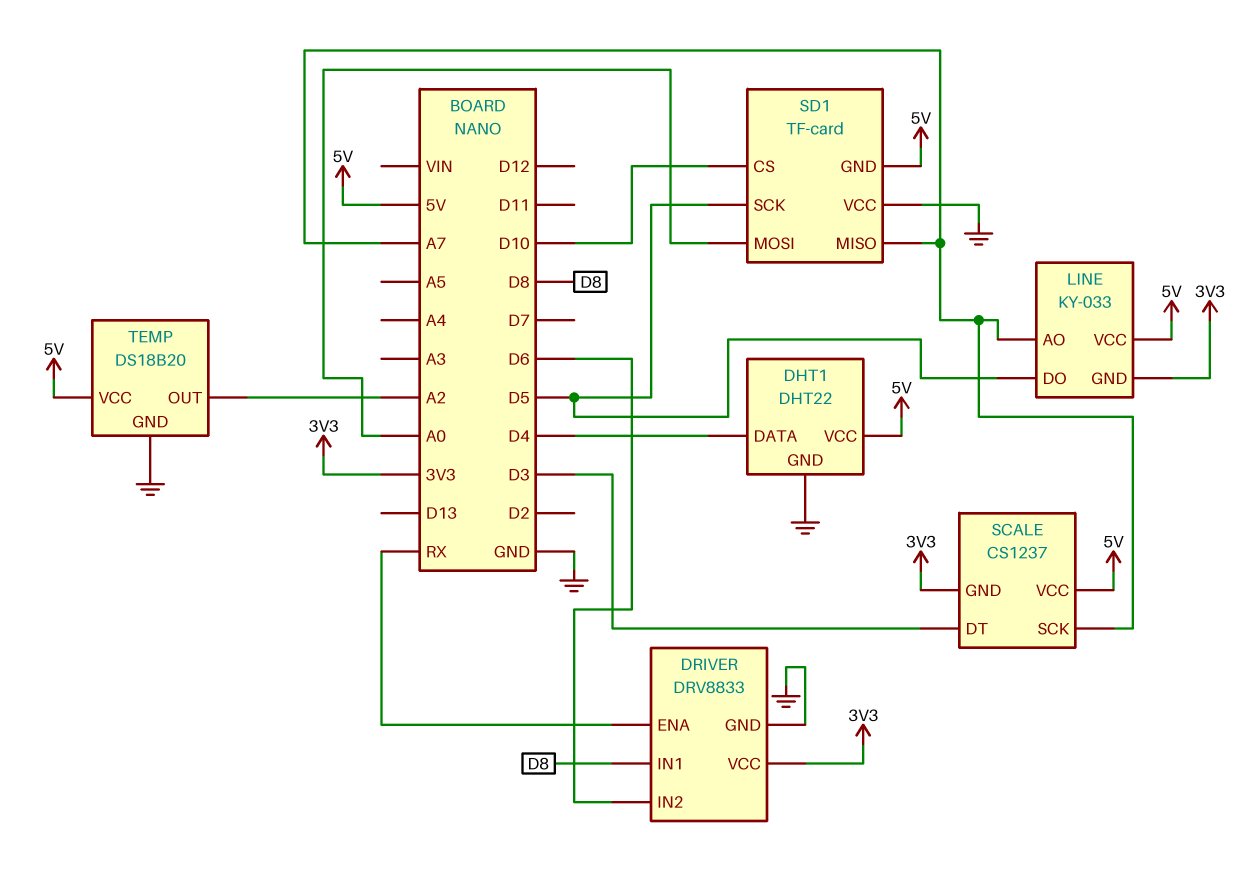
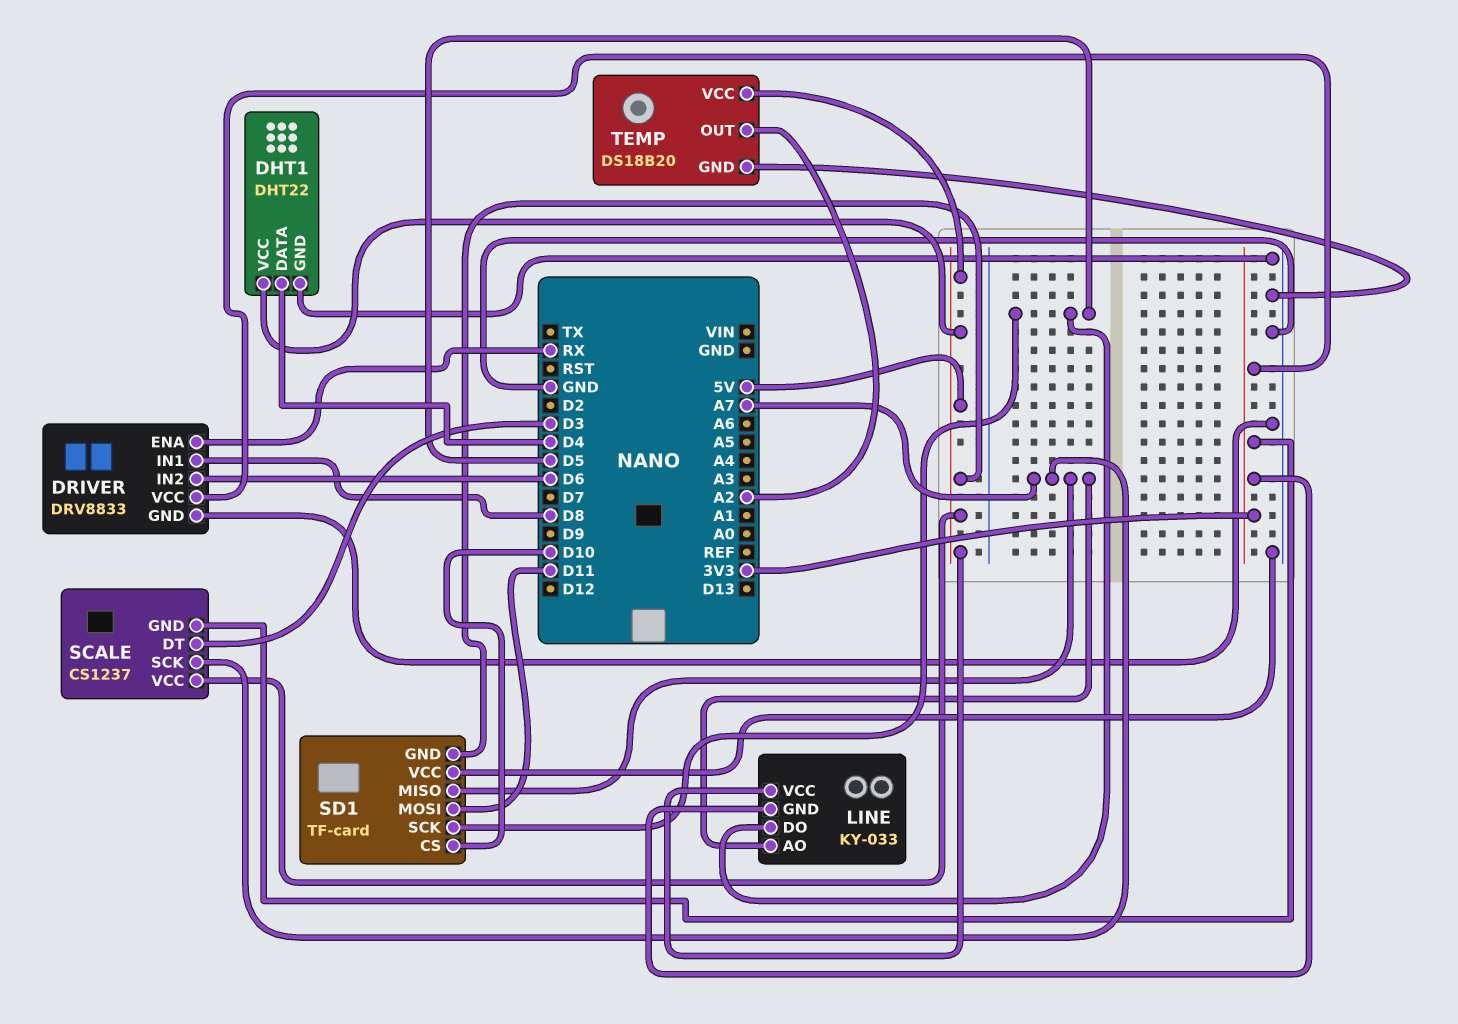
SD1 pin MOSI: A0 -> D11

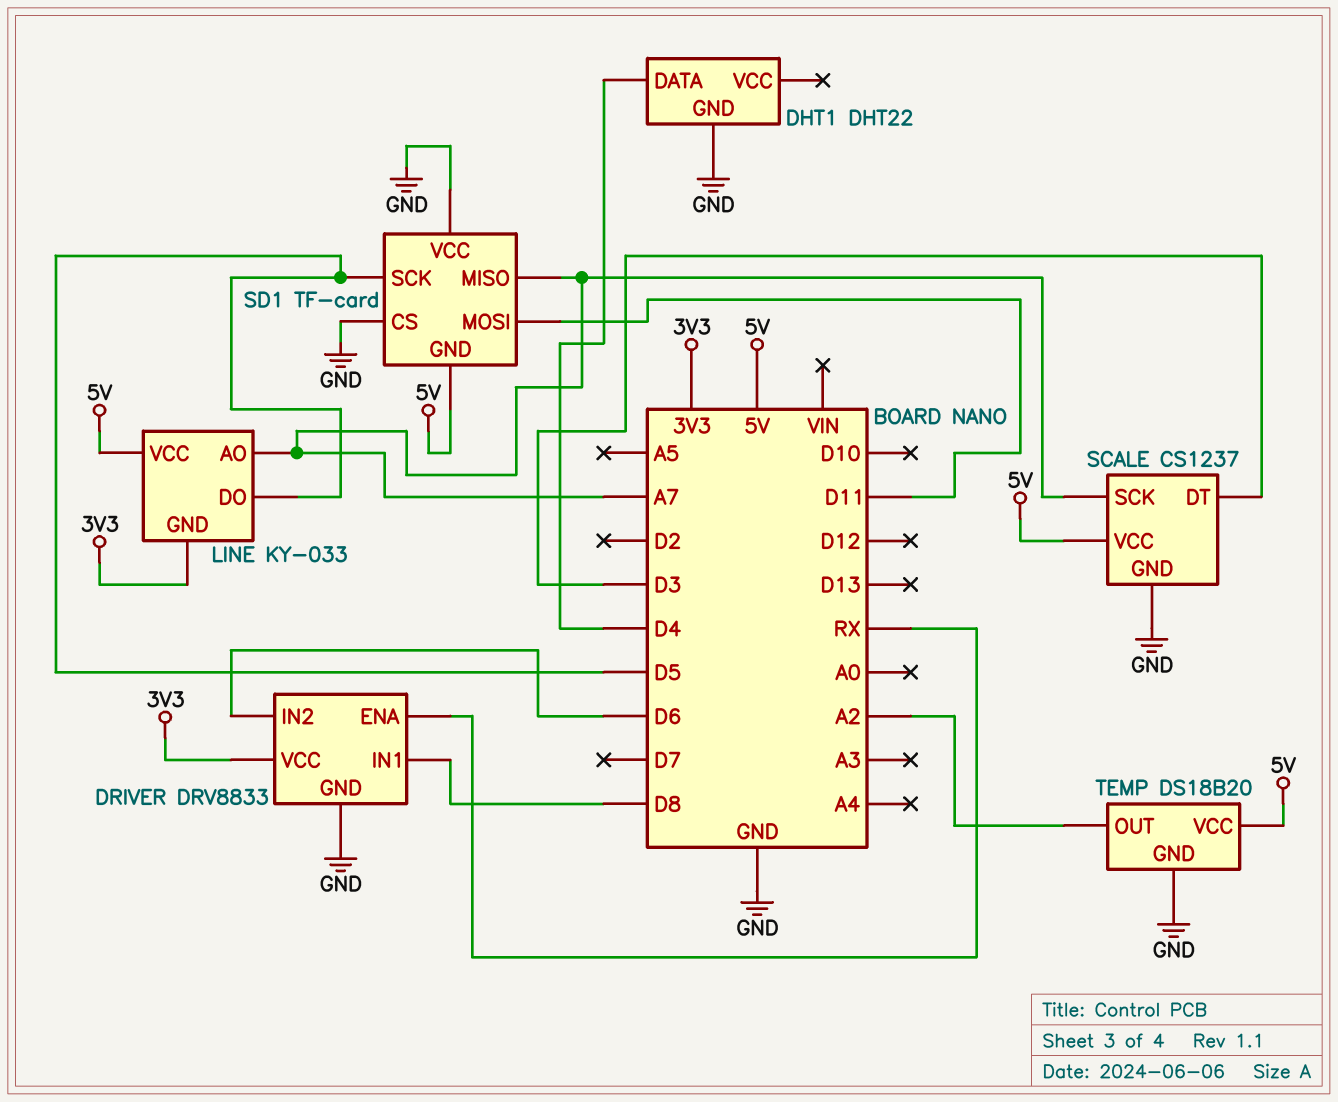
DHT1 pin VCC: 5V -> none
SCALE pin GND: 3V3 -> GND
SD1 pin CS: D10 -> GND

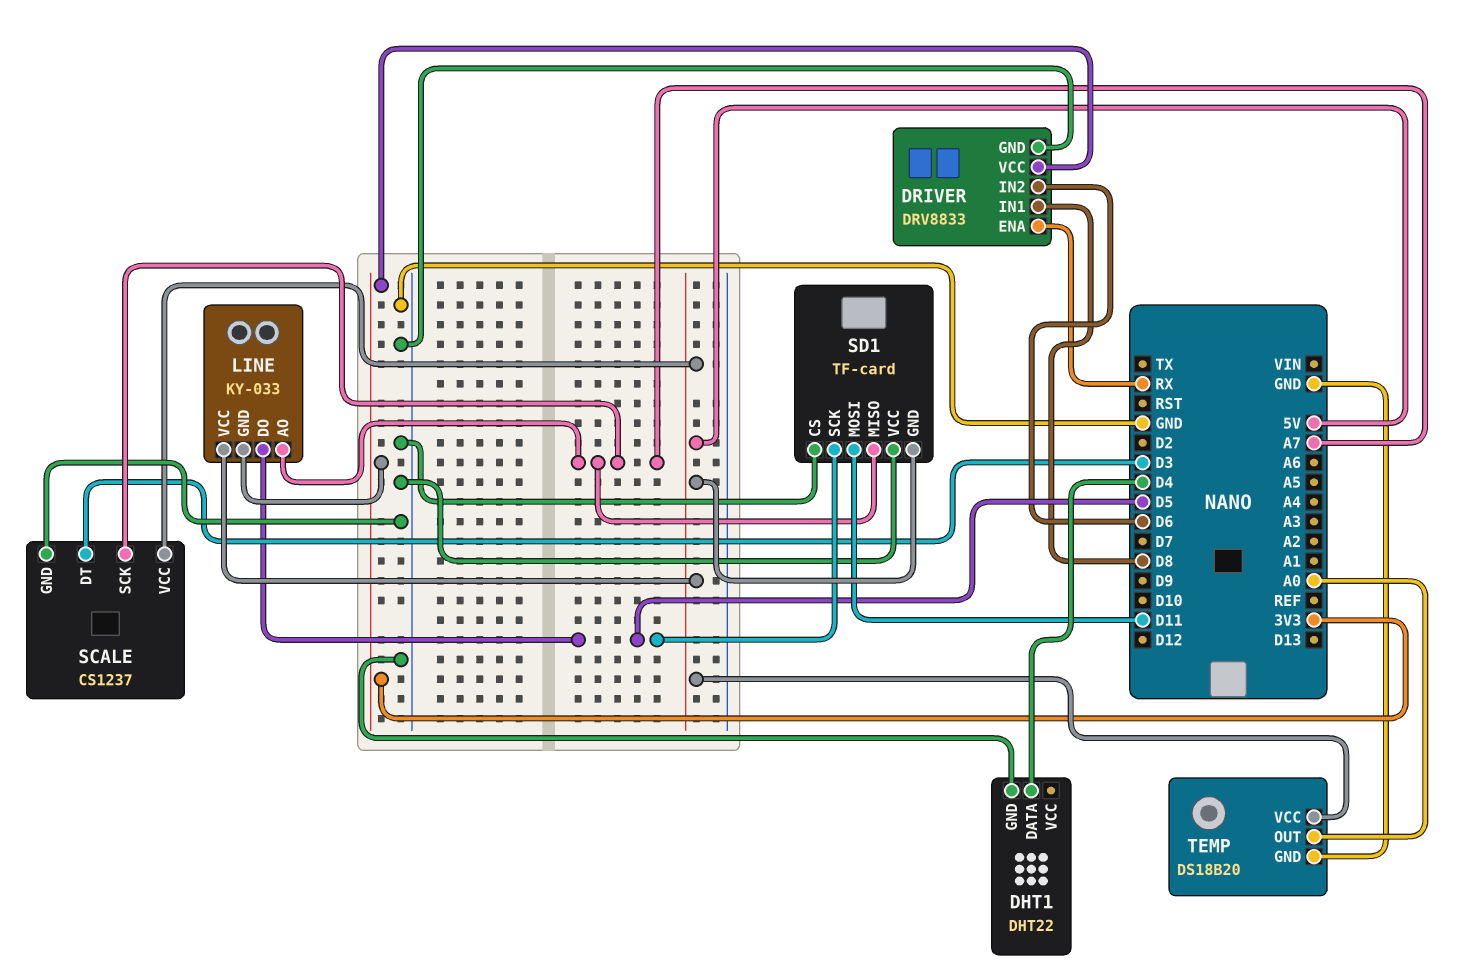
TEMP pin OUT: A2 -> A0

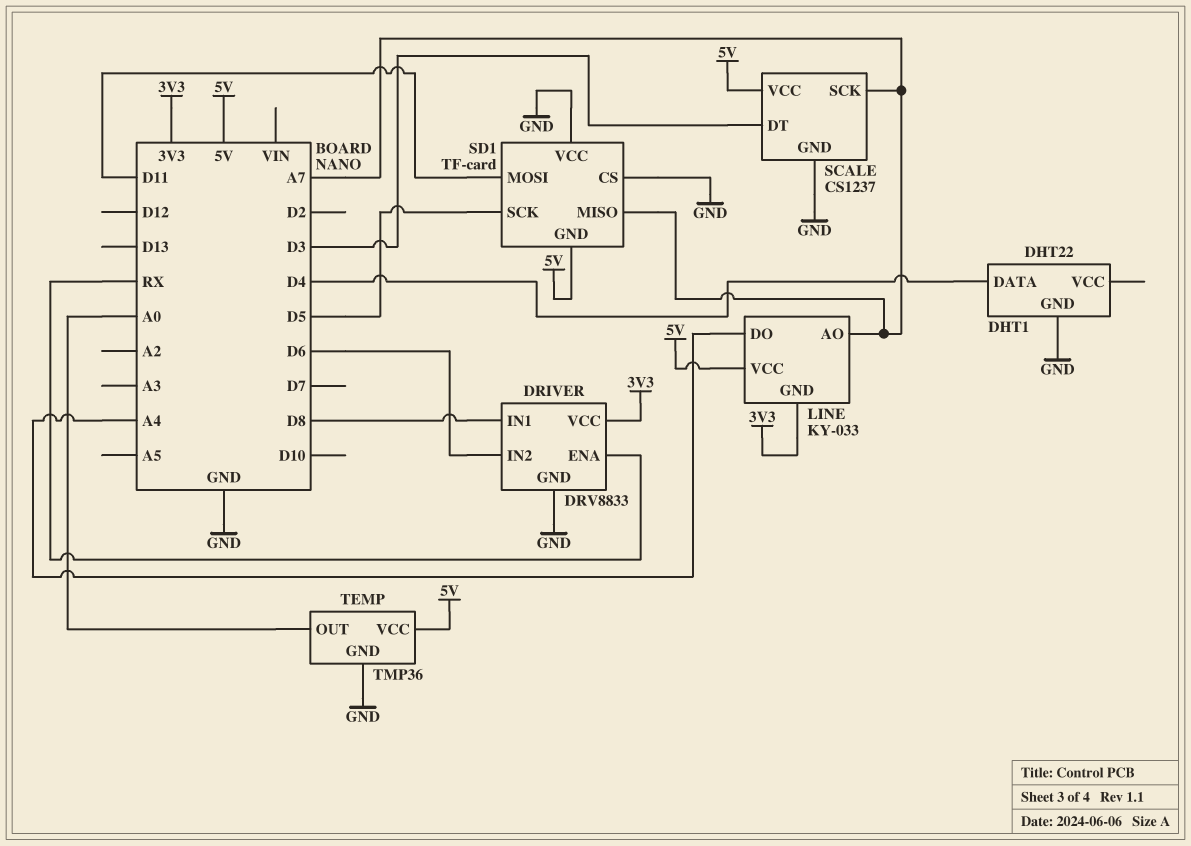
LINE pin DO: D5 -> A4
TEMP: DS18B20 -> TMP36

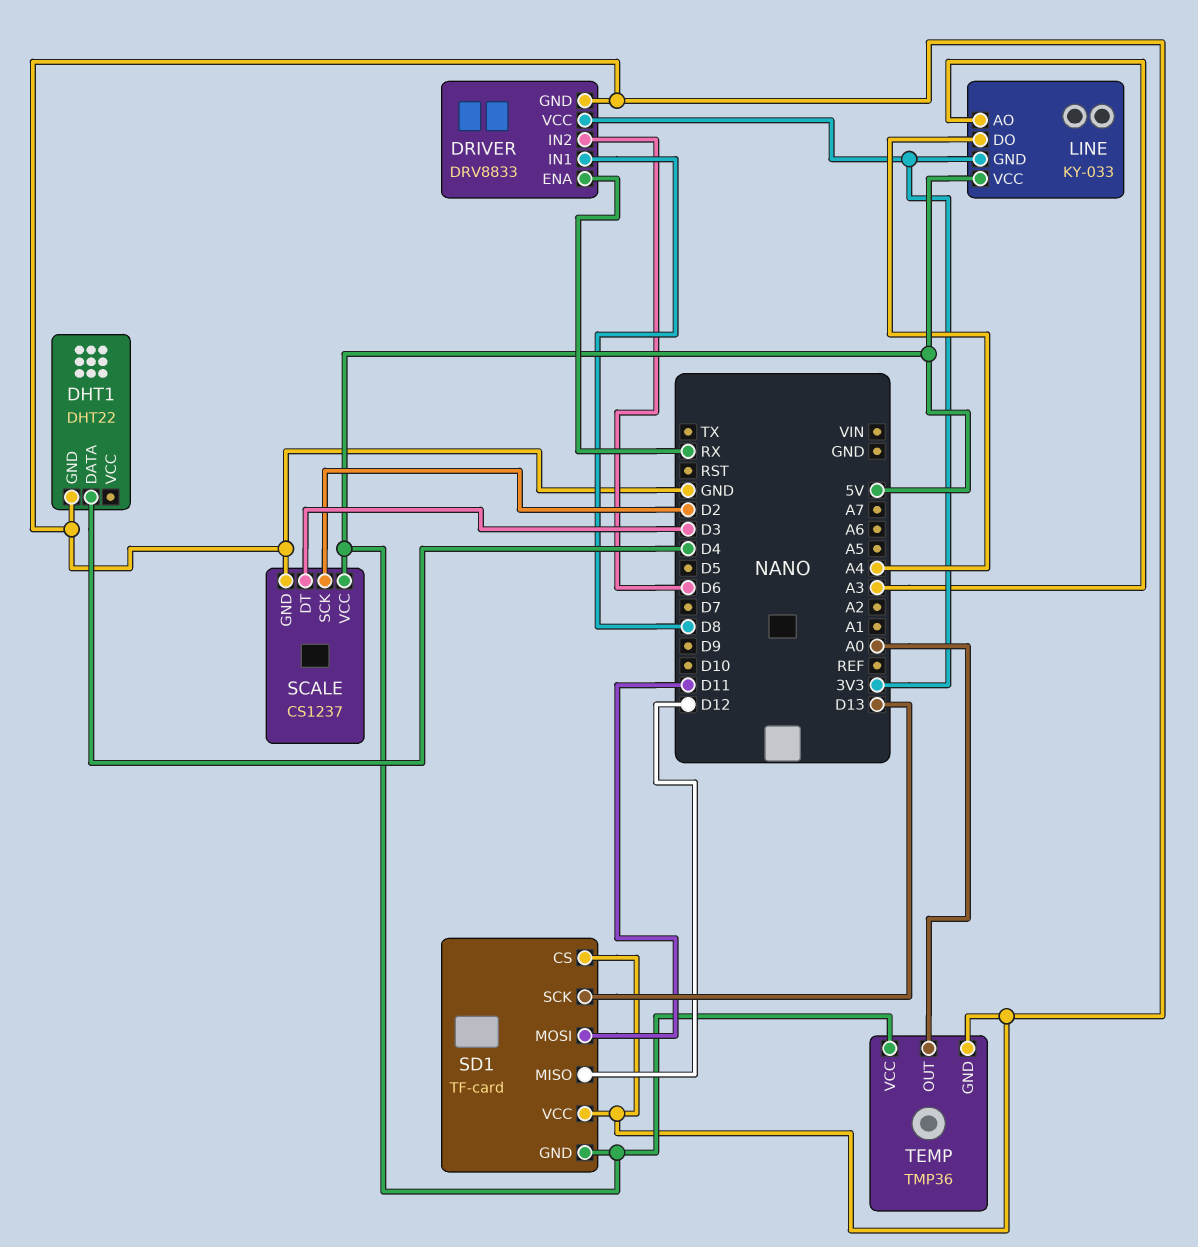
LINE pin AO: A7 -> A3
SCALE pin SCK: A7 -> D2
SD1 pin MISO: A7 -> D12
SD1 pin SCK: D5 -> D13

